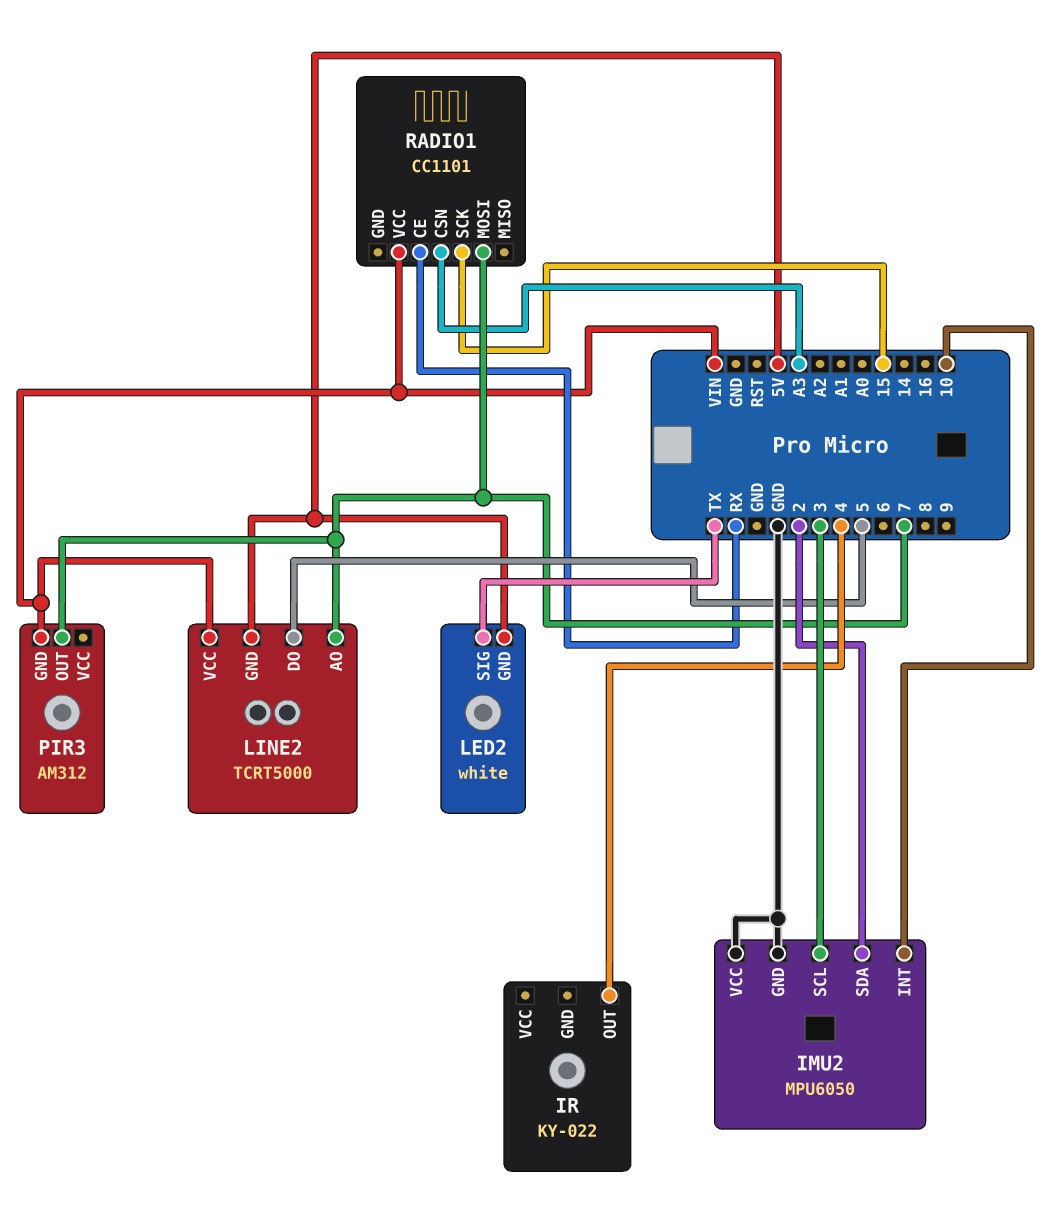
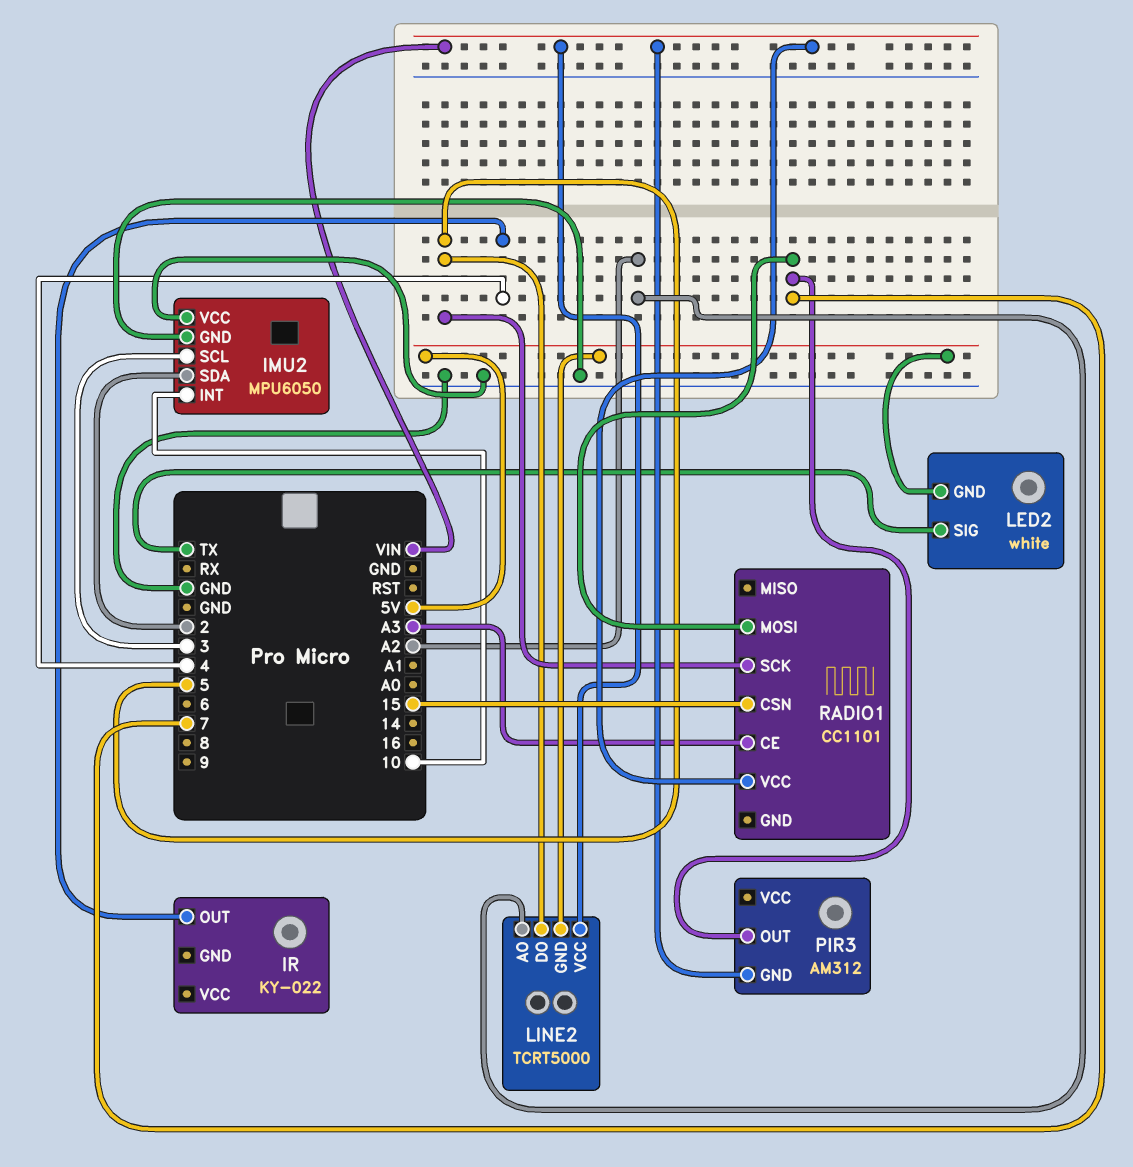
LINE2 pin AO: 7 -> A2
RADIO1 pin CE: RX -> A3
RADIO1 pin CSN: A3 -> 15
RADIO1 pin SCK: 15 -> 5

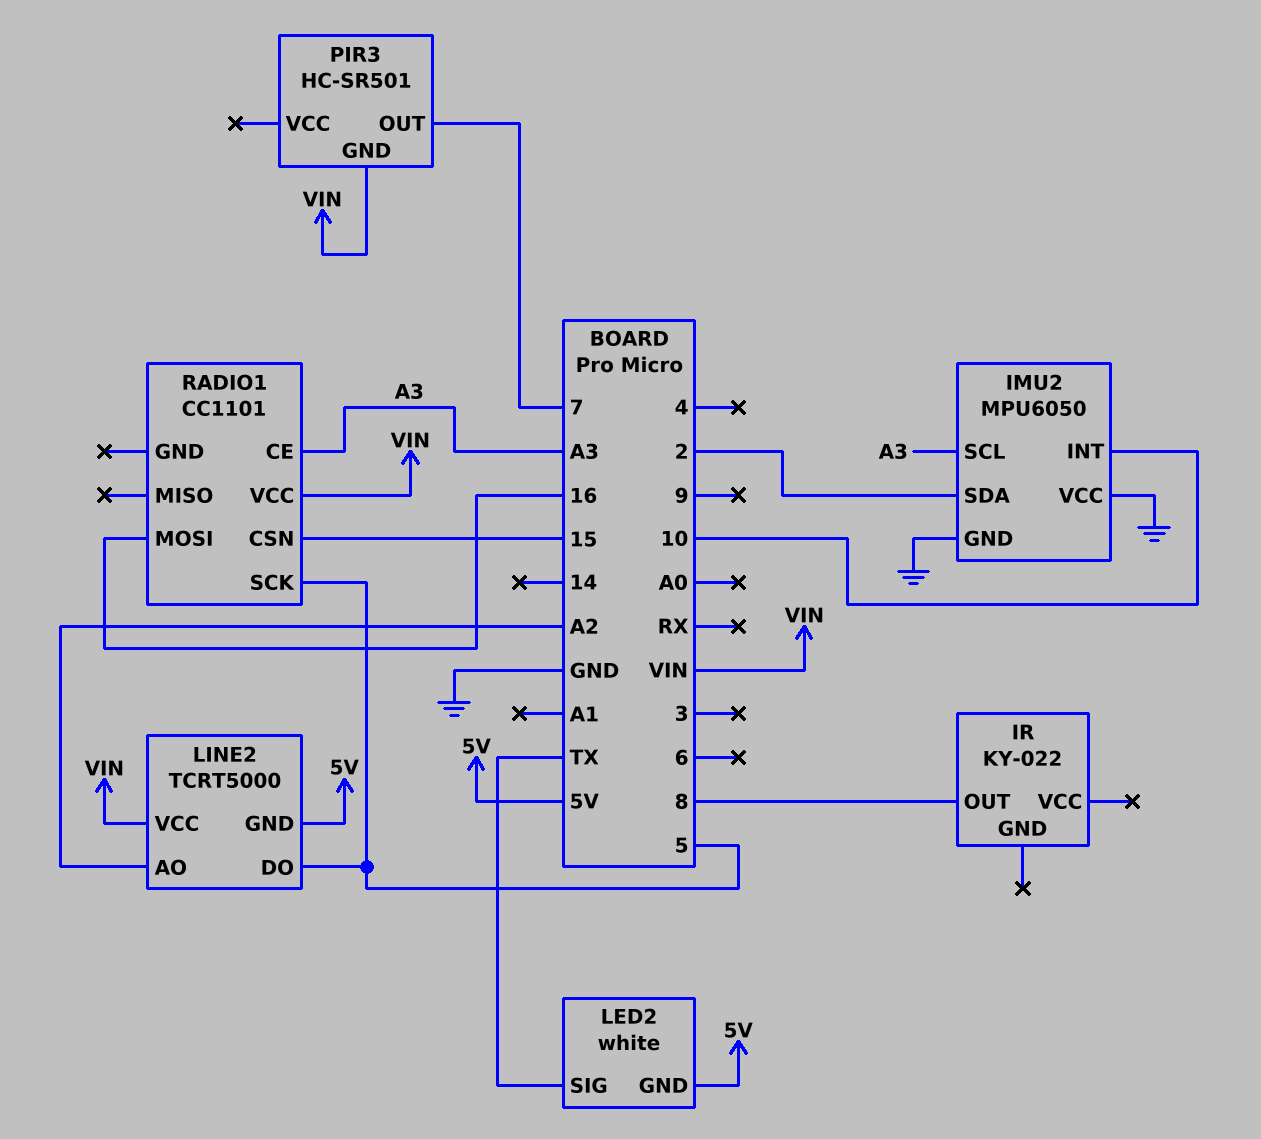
IMU2 pin SCL: 3 -> A3
IR pin OUT: 4 -> 8
PIR3: AM312 -> HC-SR501
RADIO1 pin MOSI: 7 -> 16

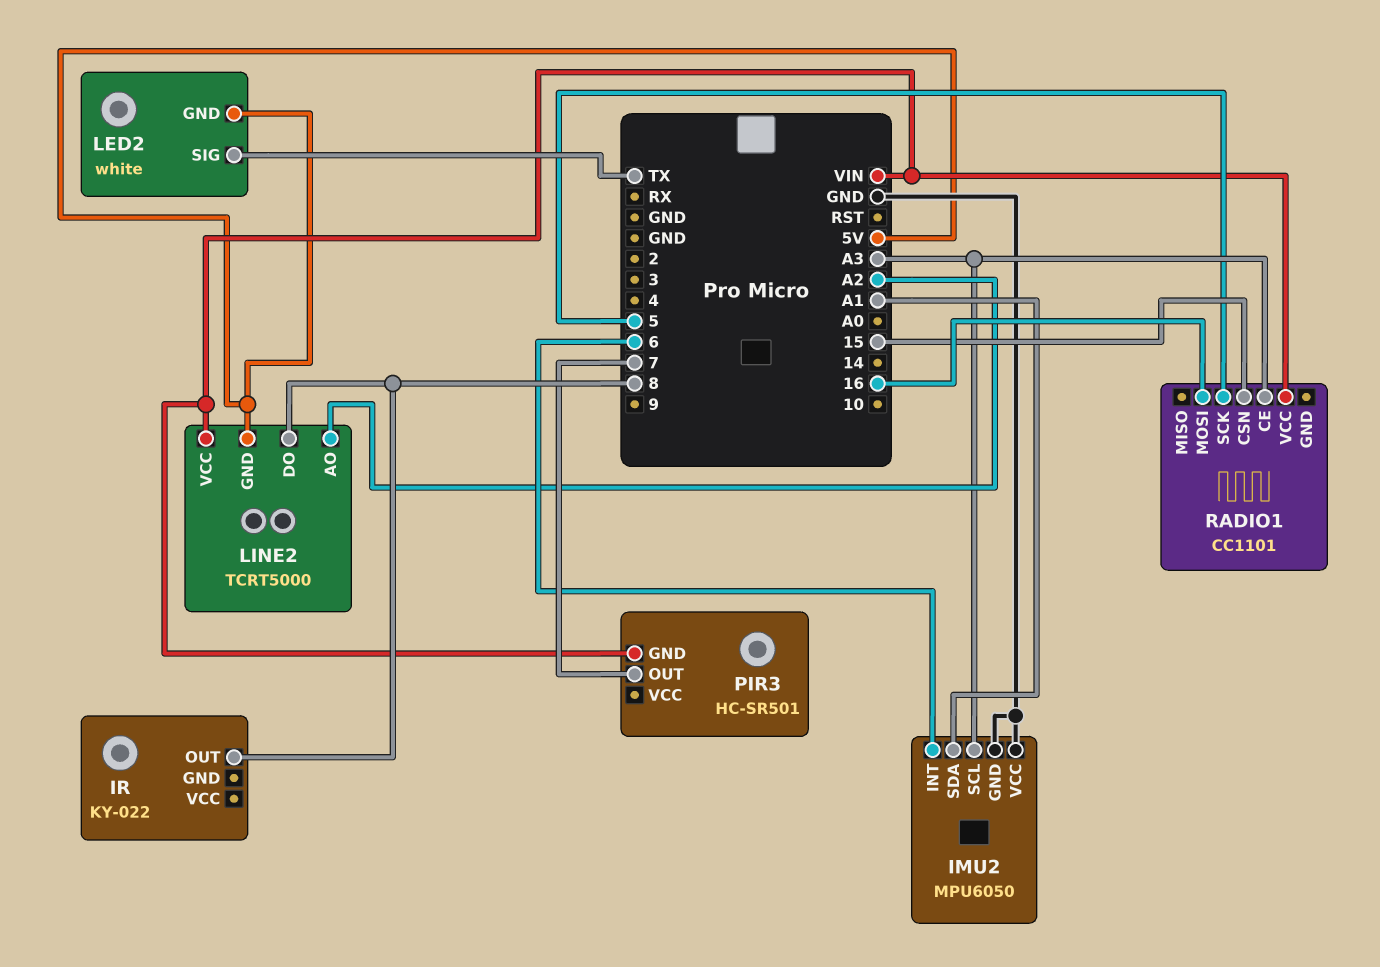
IMU2 pin INT: 10 -> 6
IMU2 pin SDA: 2 -> A1
LINE2 pin DO: 5 -> 8

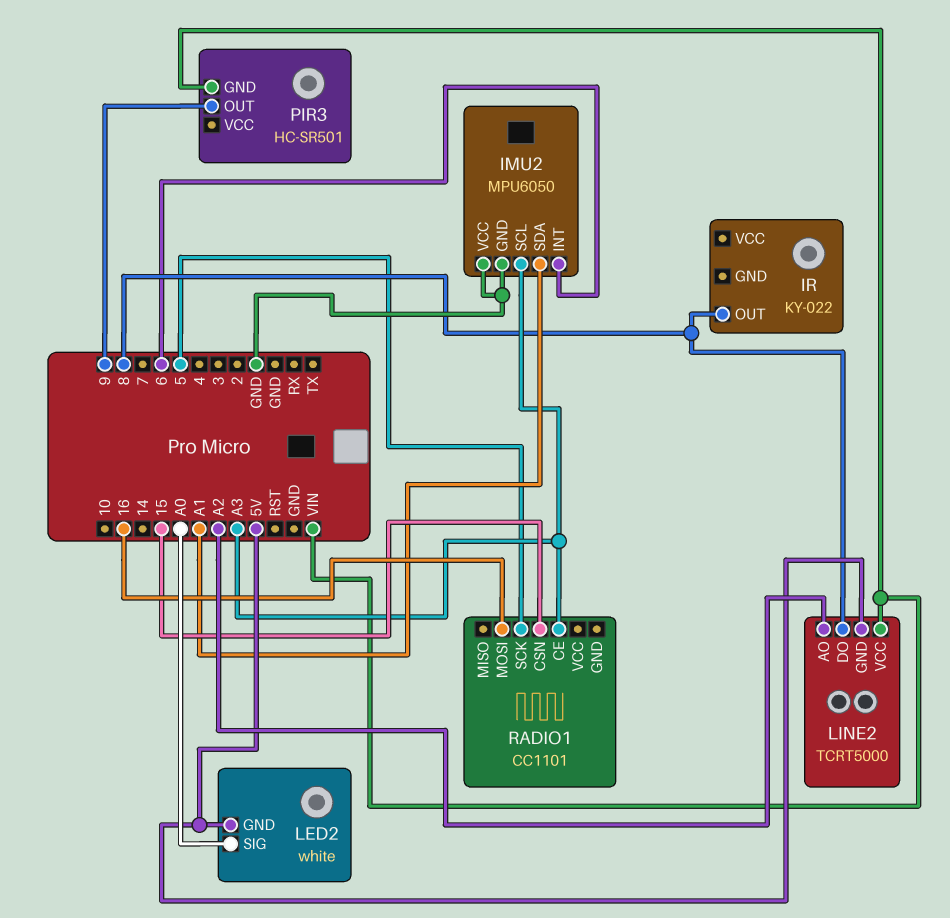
LED2 pin SIG: TX -> A0
PIR3 pin OUT: 7 -> 9
RADIO1 pin VCC: VIN -> none

